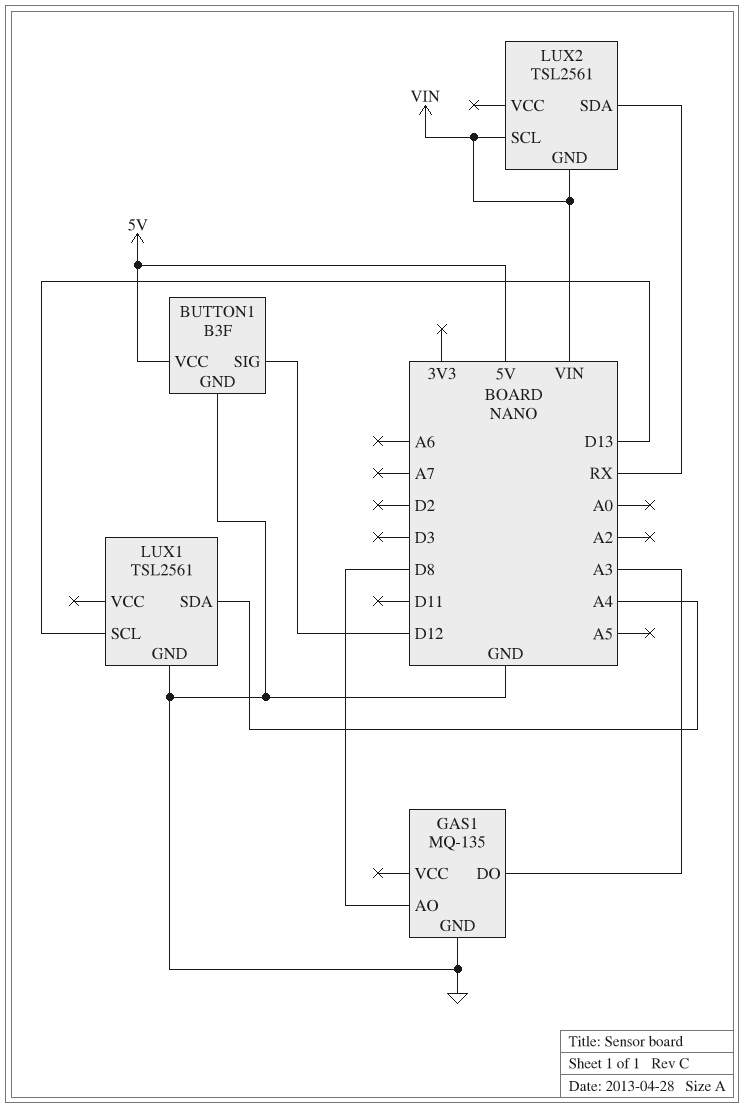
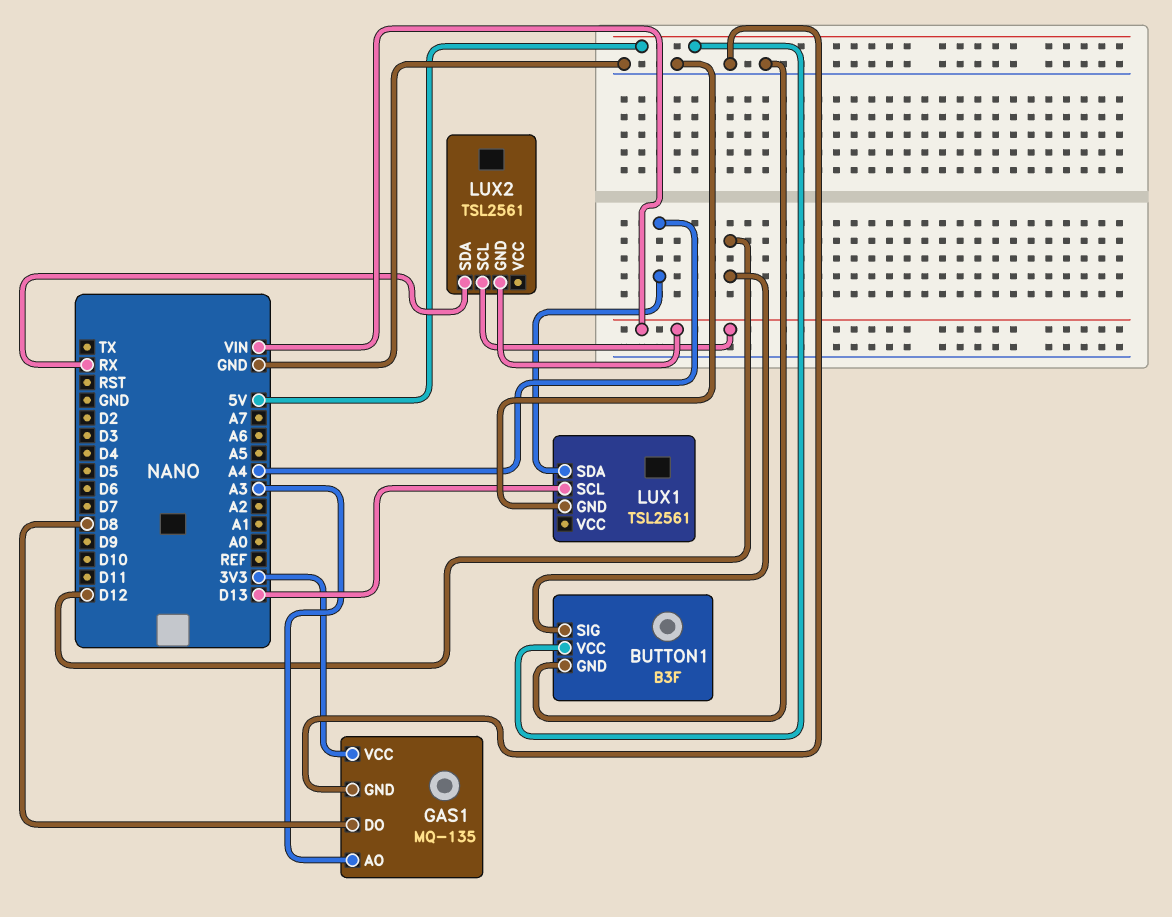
GAS1 pin AO: D8 -> A3
GAS1 pin DO: A3 -> D8
GAS1 pin VCC: none -> 3V3

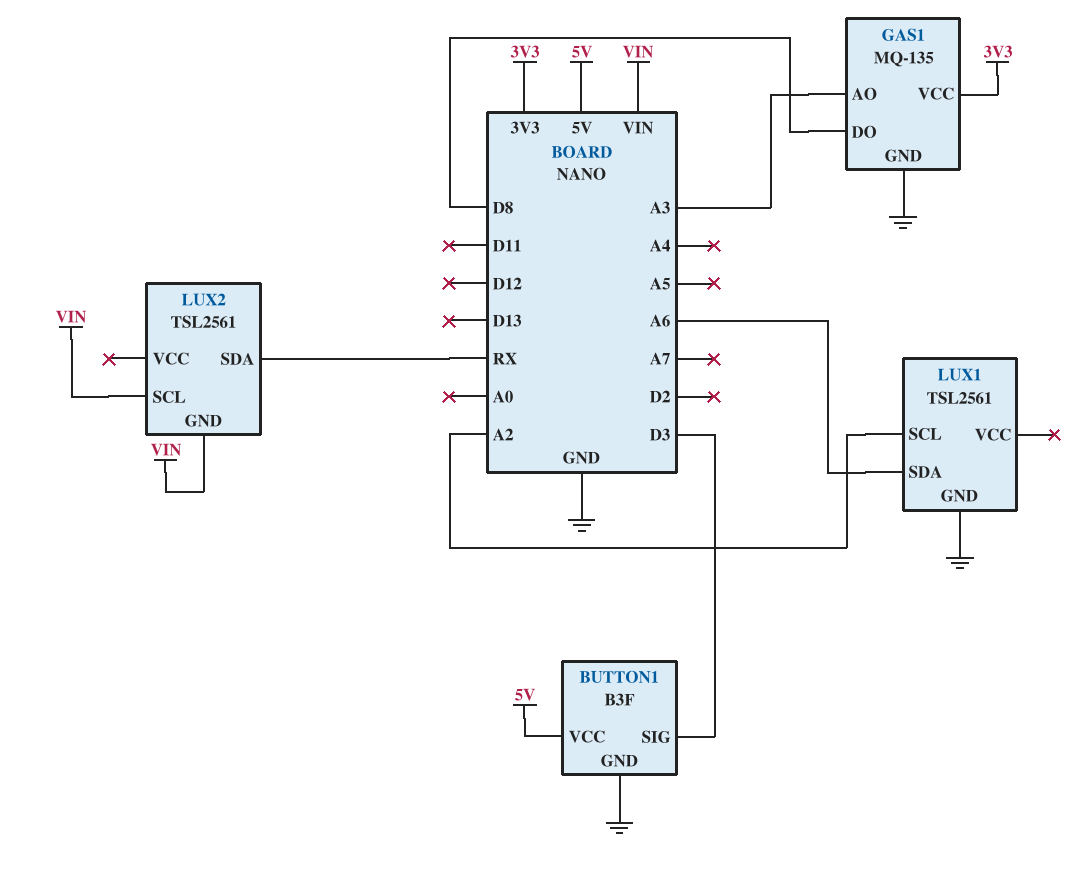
BUTTON1 pin SIG: D12 -> D3
LUX1 pin SCL: D13 -> A2
LUX1 pin SDA: A4 -> A6

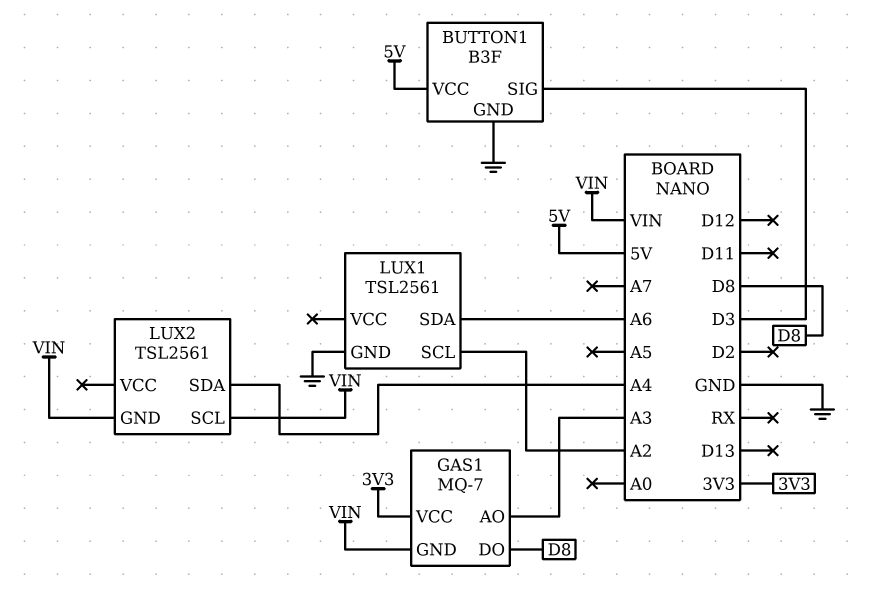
GAS1: MQ-135 -> MQ-7
GAS1 pin GND: GND -> VIN
LUX2 pin SDA: RX -> A4

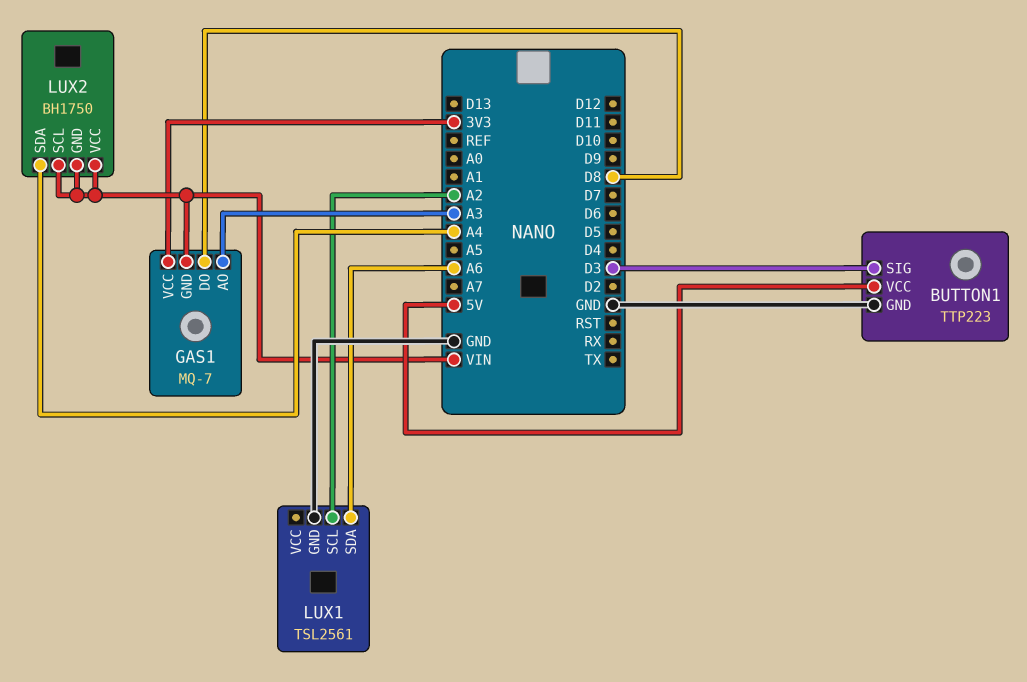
BUTTON1: B3F -> TTP223
LUX2: TSL2561 -> BH1750
LUX2 pin VCC: none -> VIN

